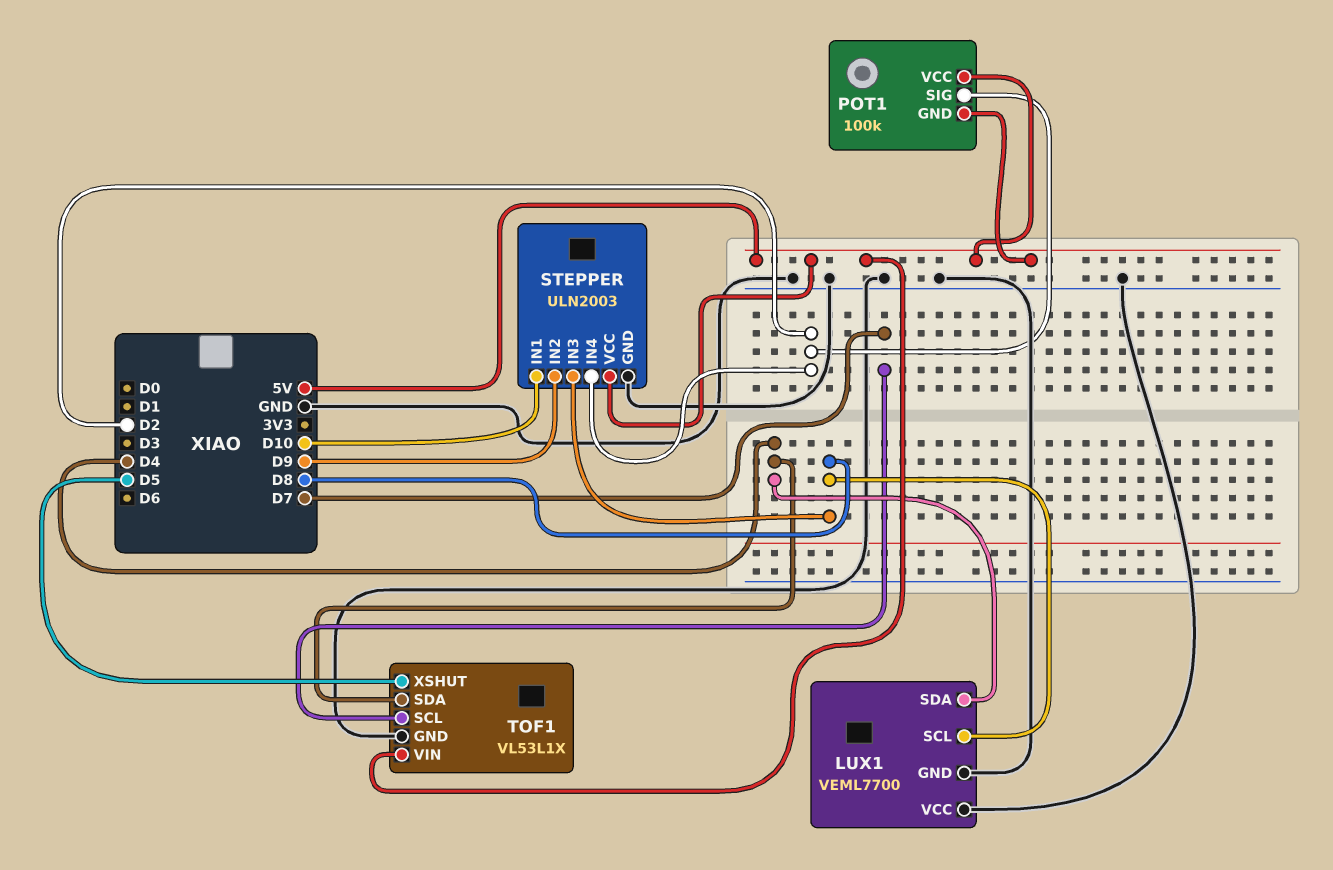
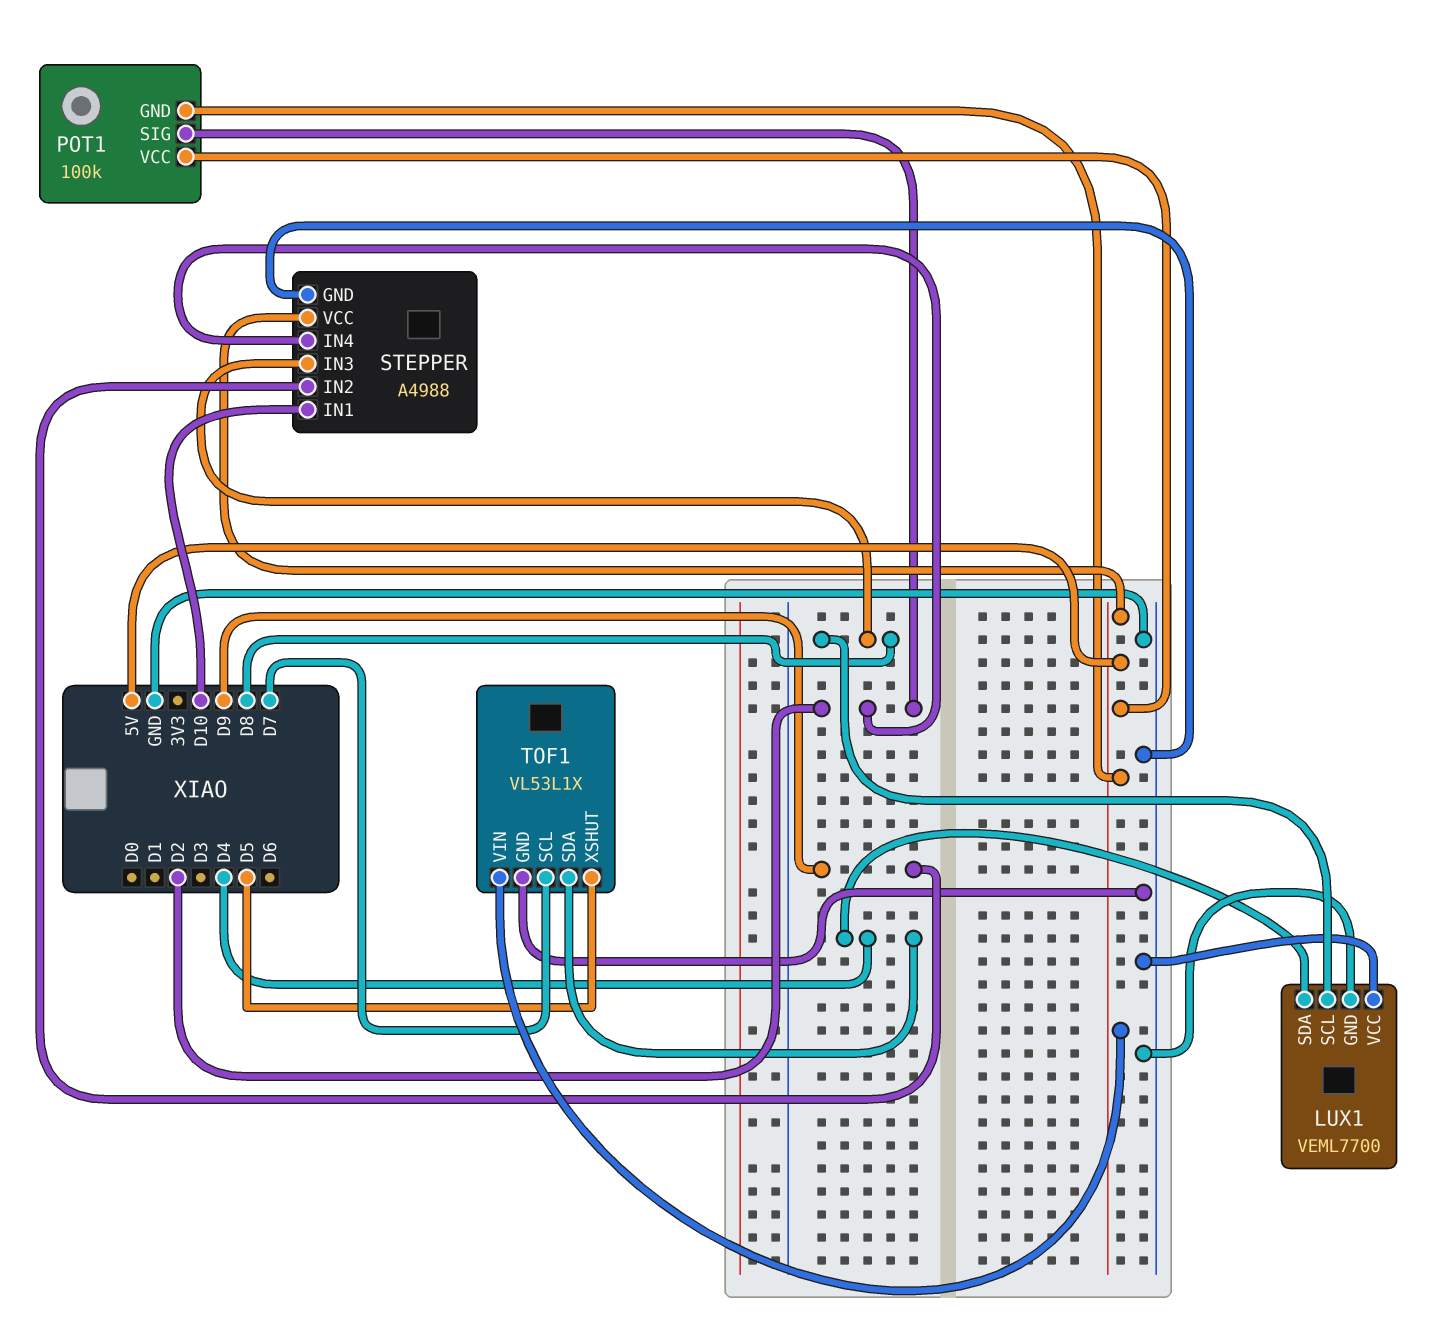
STEPPER: ULN2003 -> A4988

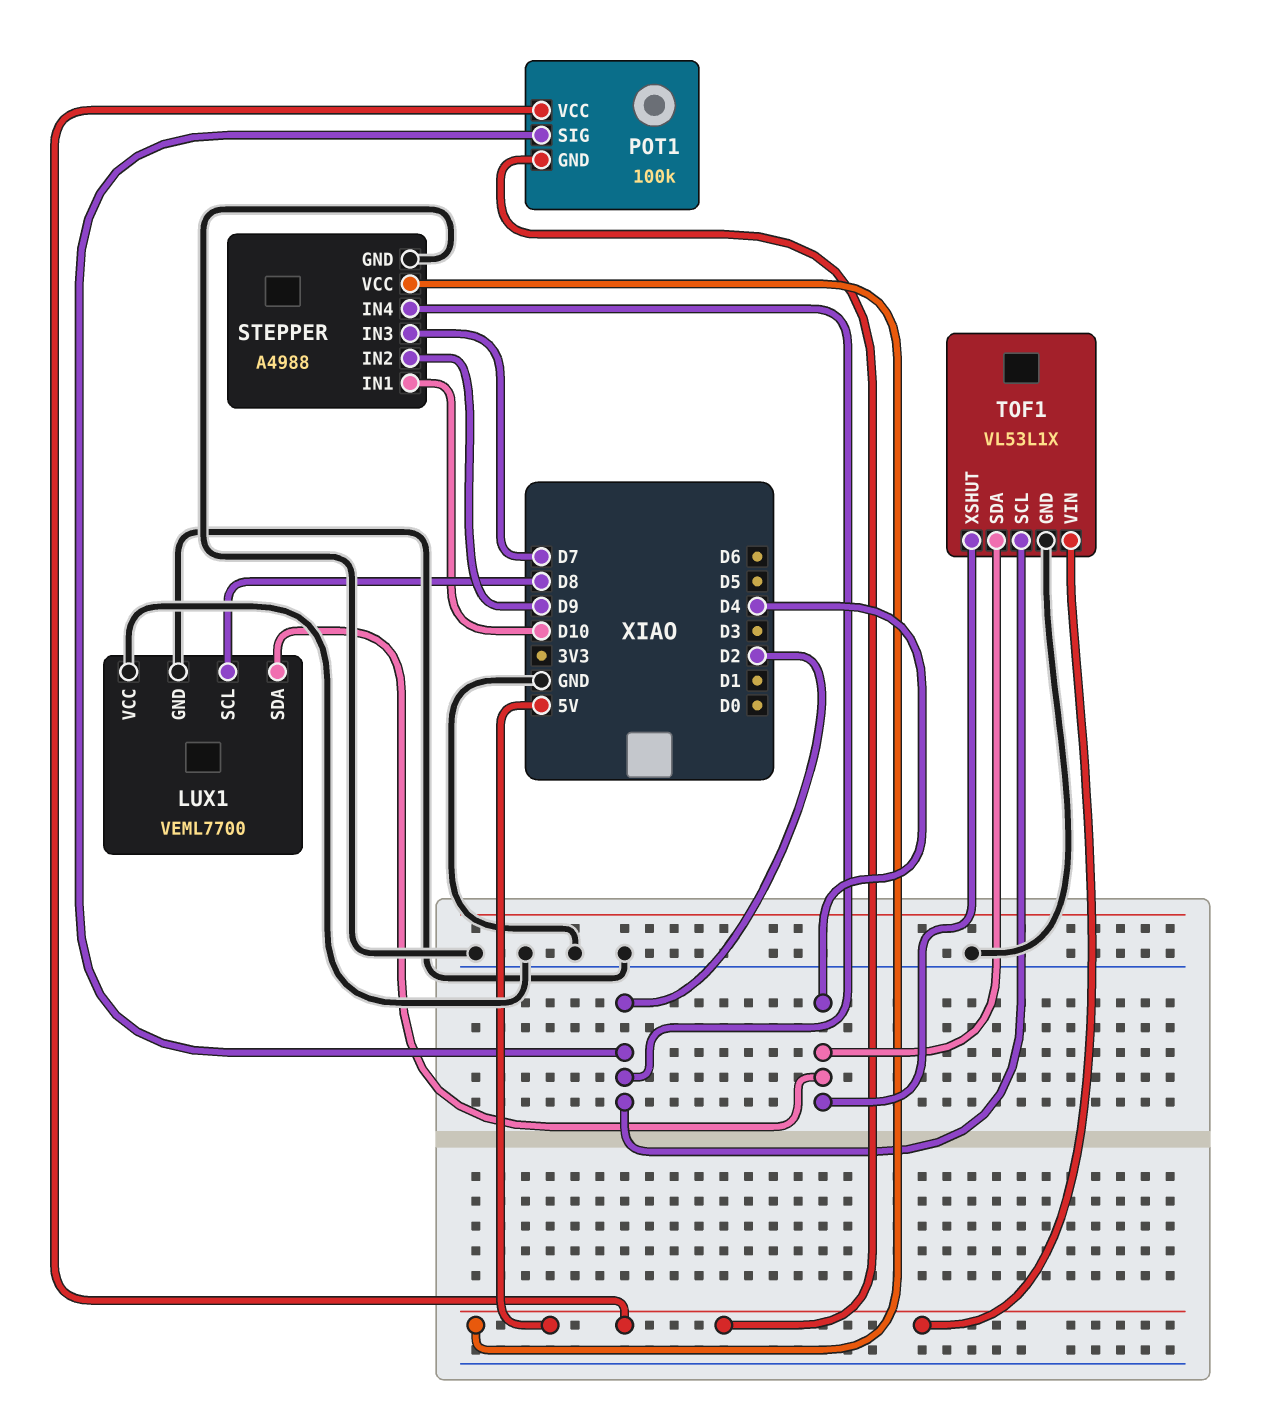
STEPPER pin IN3: D8 -> D7
TOF1 pin SCL: D7 -> D2
TOF1 pin XSHUT: D5 -> D4

